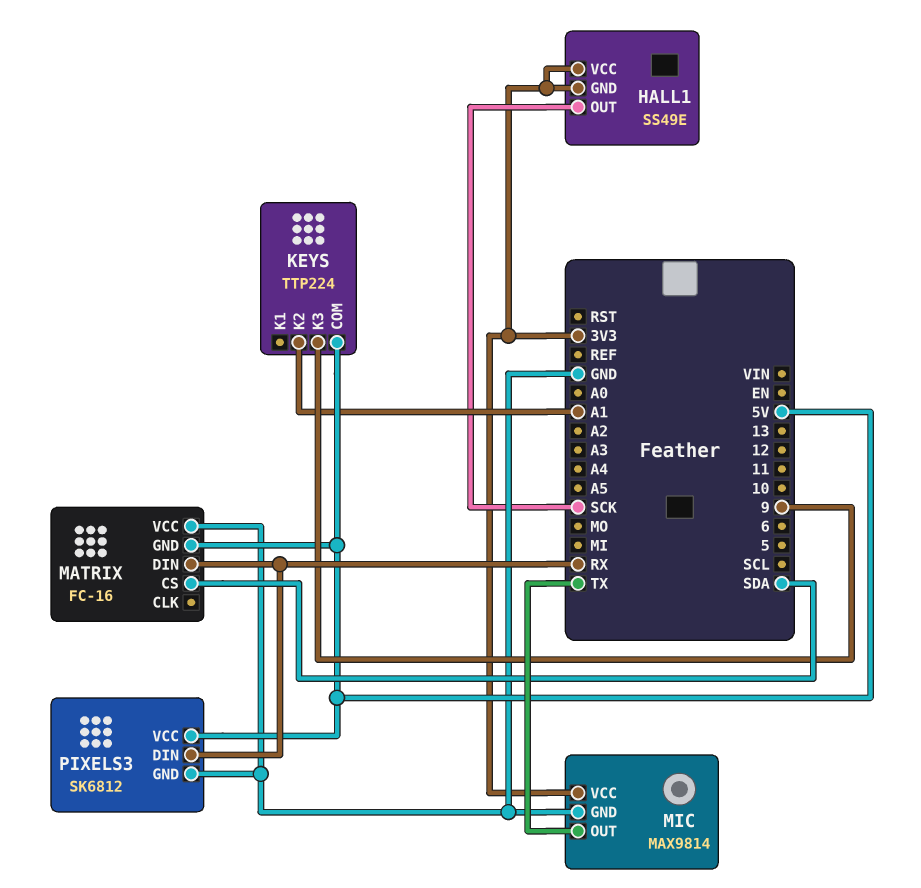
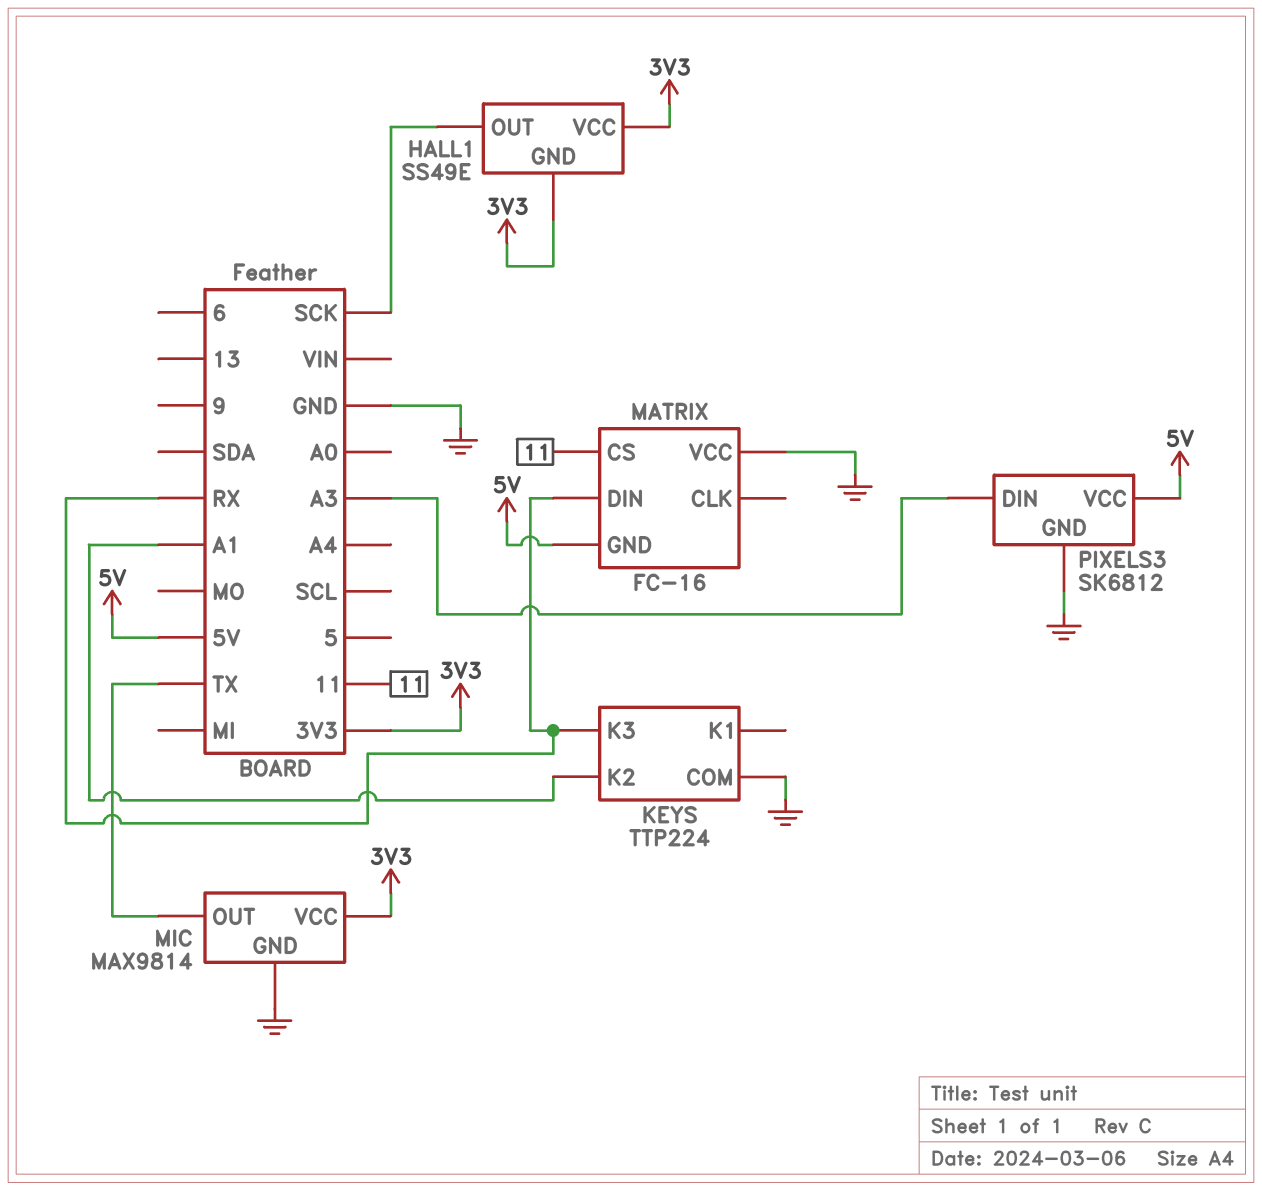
KEYS pin COM: 5V -> GND
KEYS pin K3: 9 -> RX
MATRIX pin CS: SDA -> 11
PIXELS3 pin DIN: RX -> A3

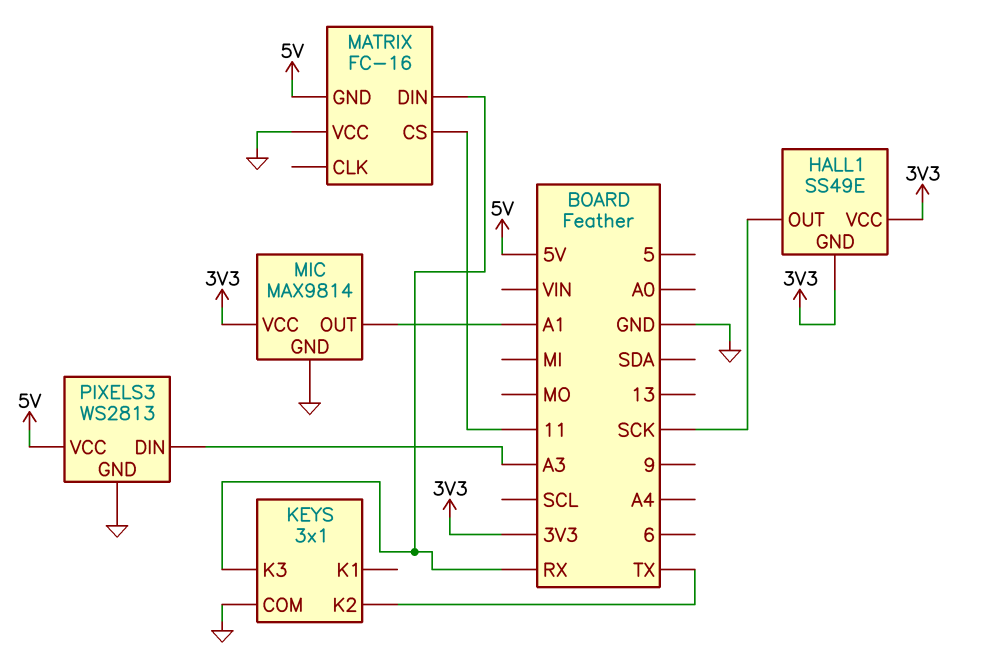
KEYS: TTP224 -> 3x1
KEYS pin K2: A1 -> TX
MIC pin OUT: TX -> A1
PIXELS3: SK6812 -> WS2813

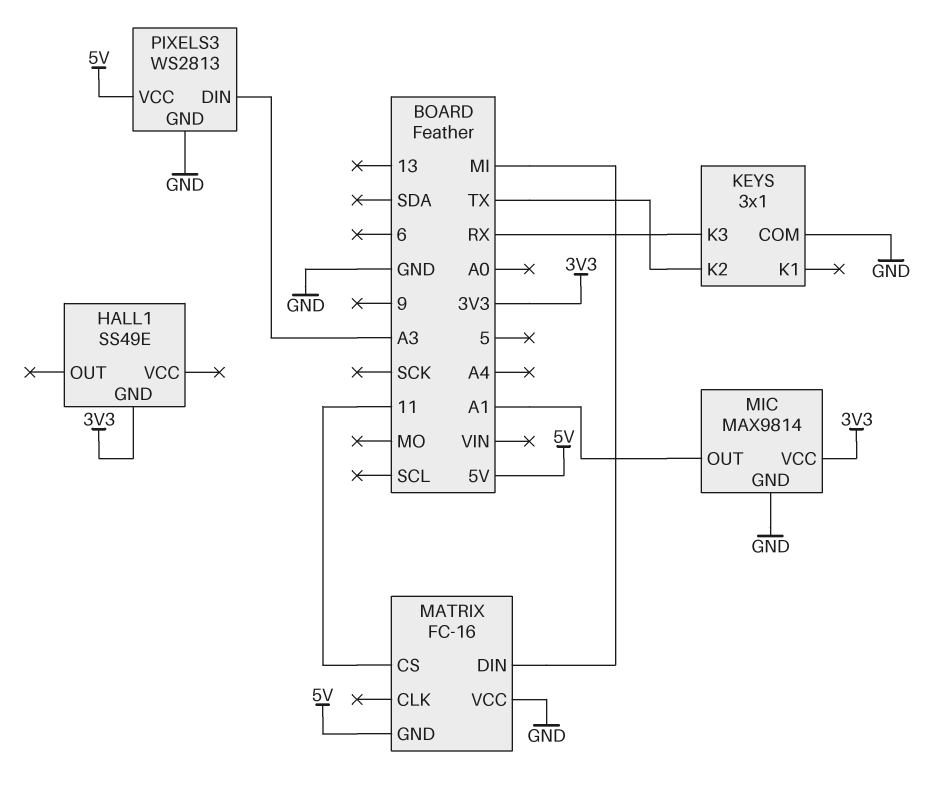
HALL1 pin OUT: SCK -> none
HALL1 pin VCC: 3V3 -> none
MATRIX pin DIN: RX -> MI

